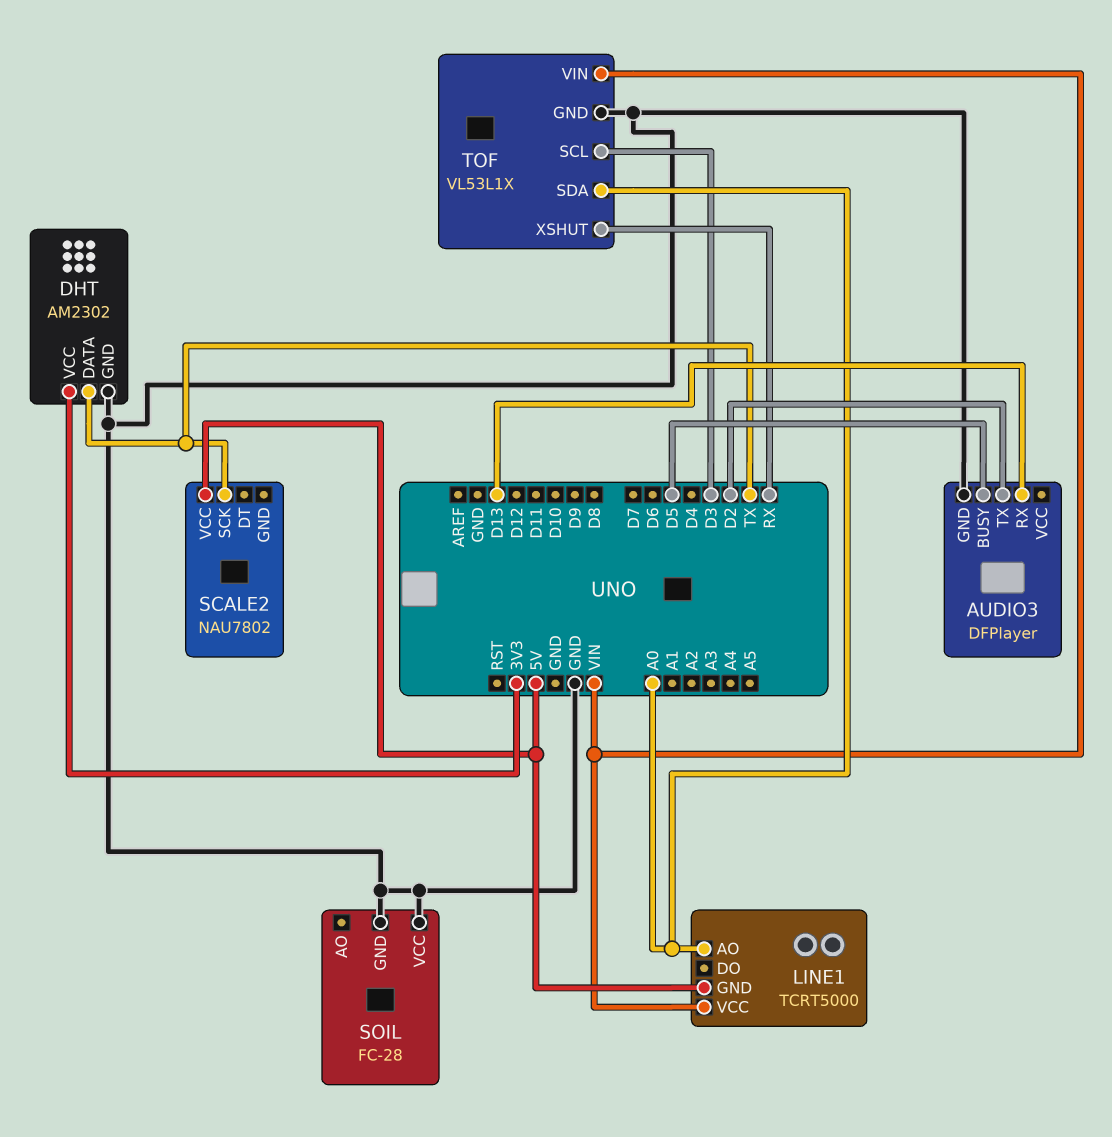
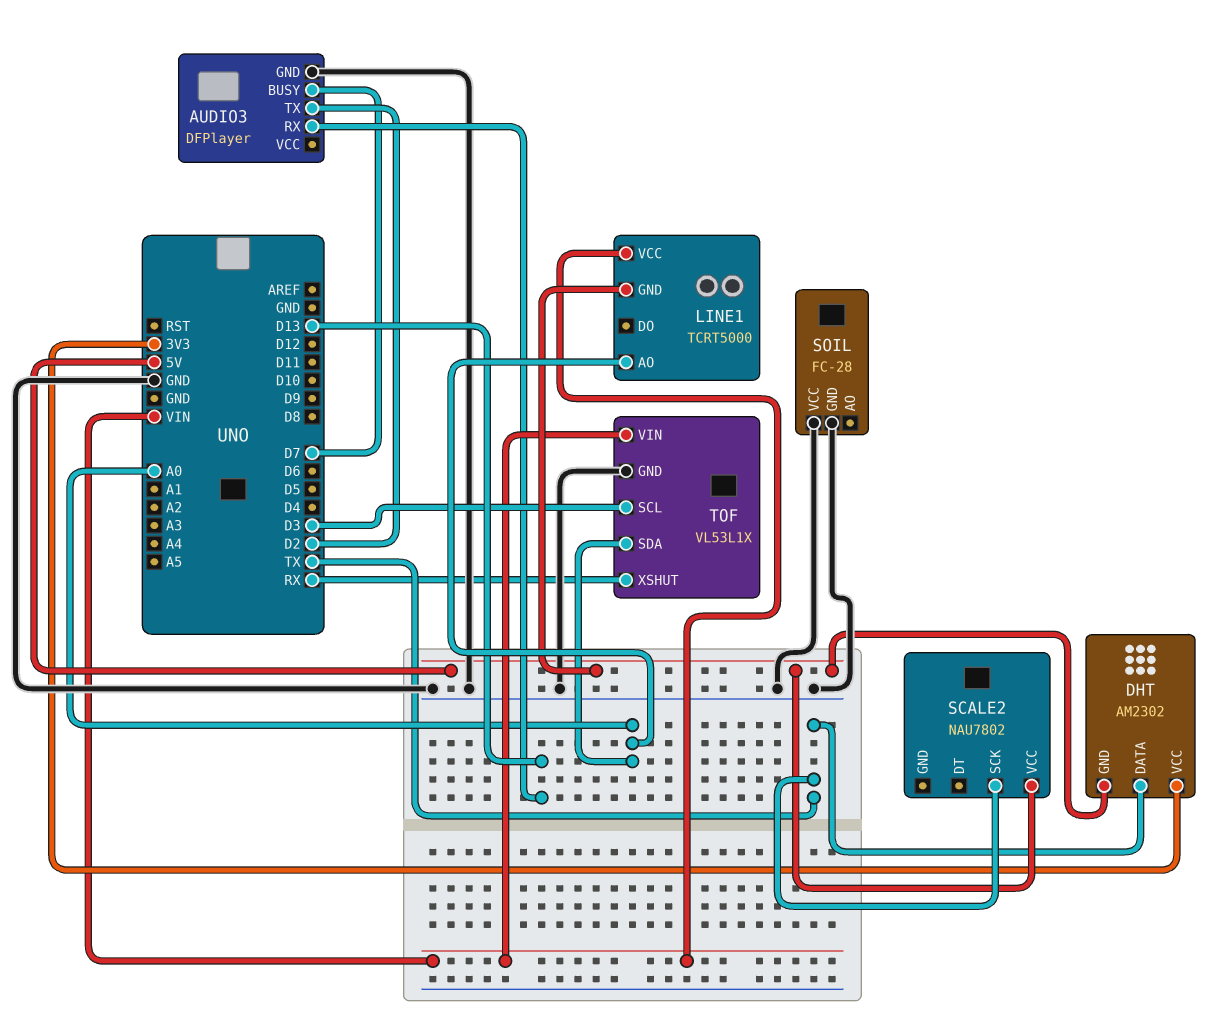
AUDIO3 pin BUSY: D5 -> D7
DHT pin GND: GND -> 5V

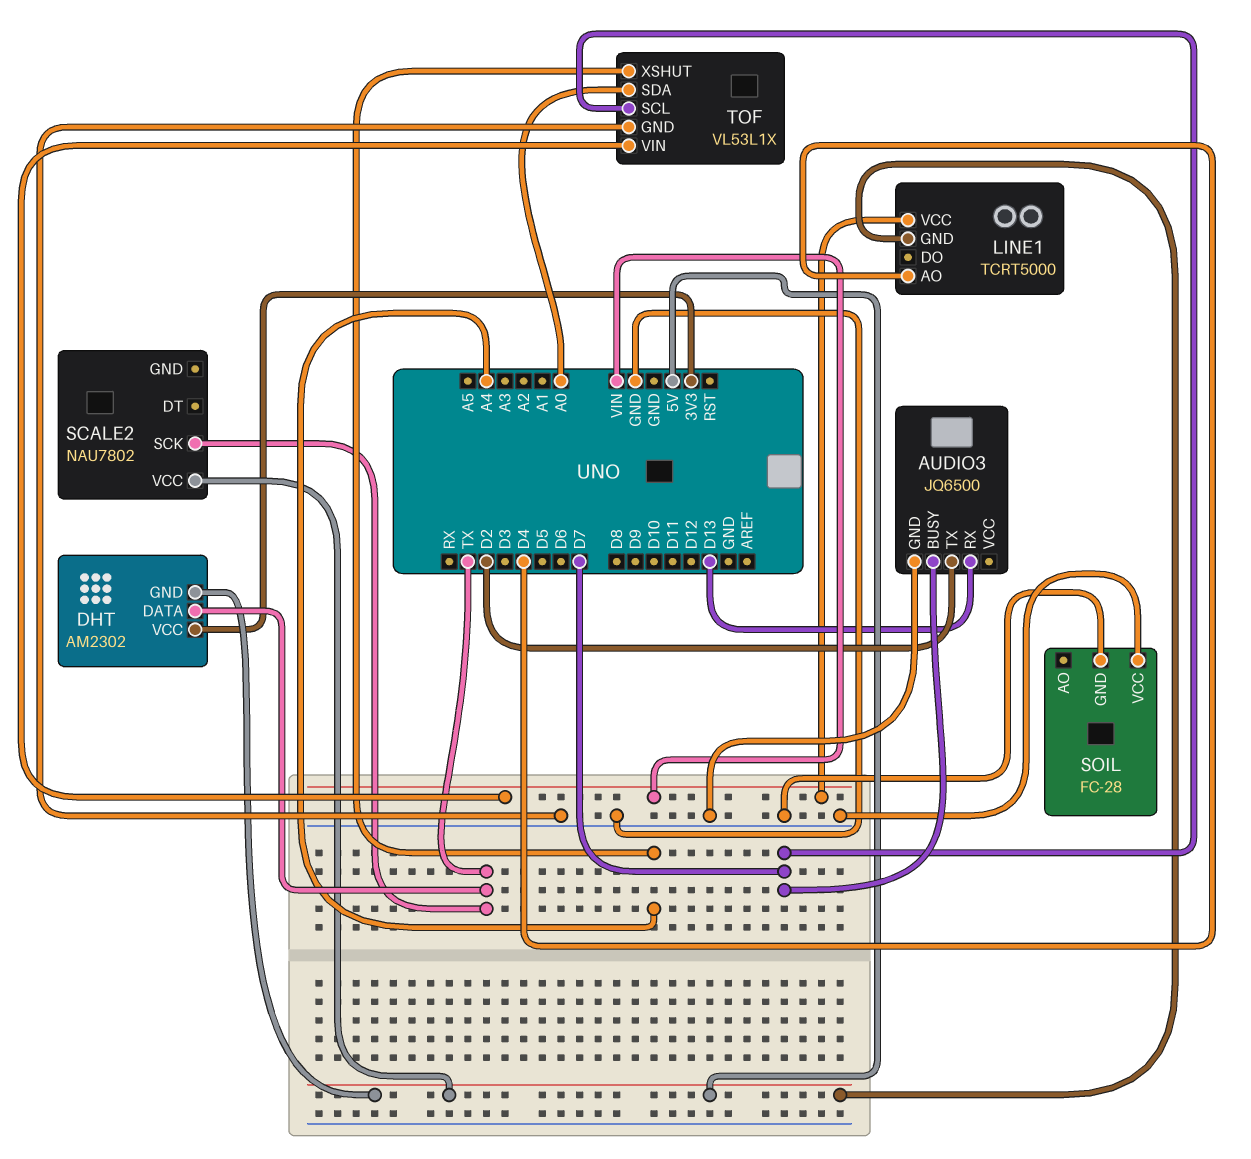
AUDIO3: DFPlayer -> JQ6500
LINE1 pin AO: A0 -> D4
TOF pin SCL: D3 -> D7
TOF pin XSHUT: RX -> A4

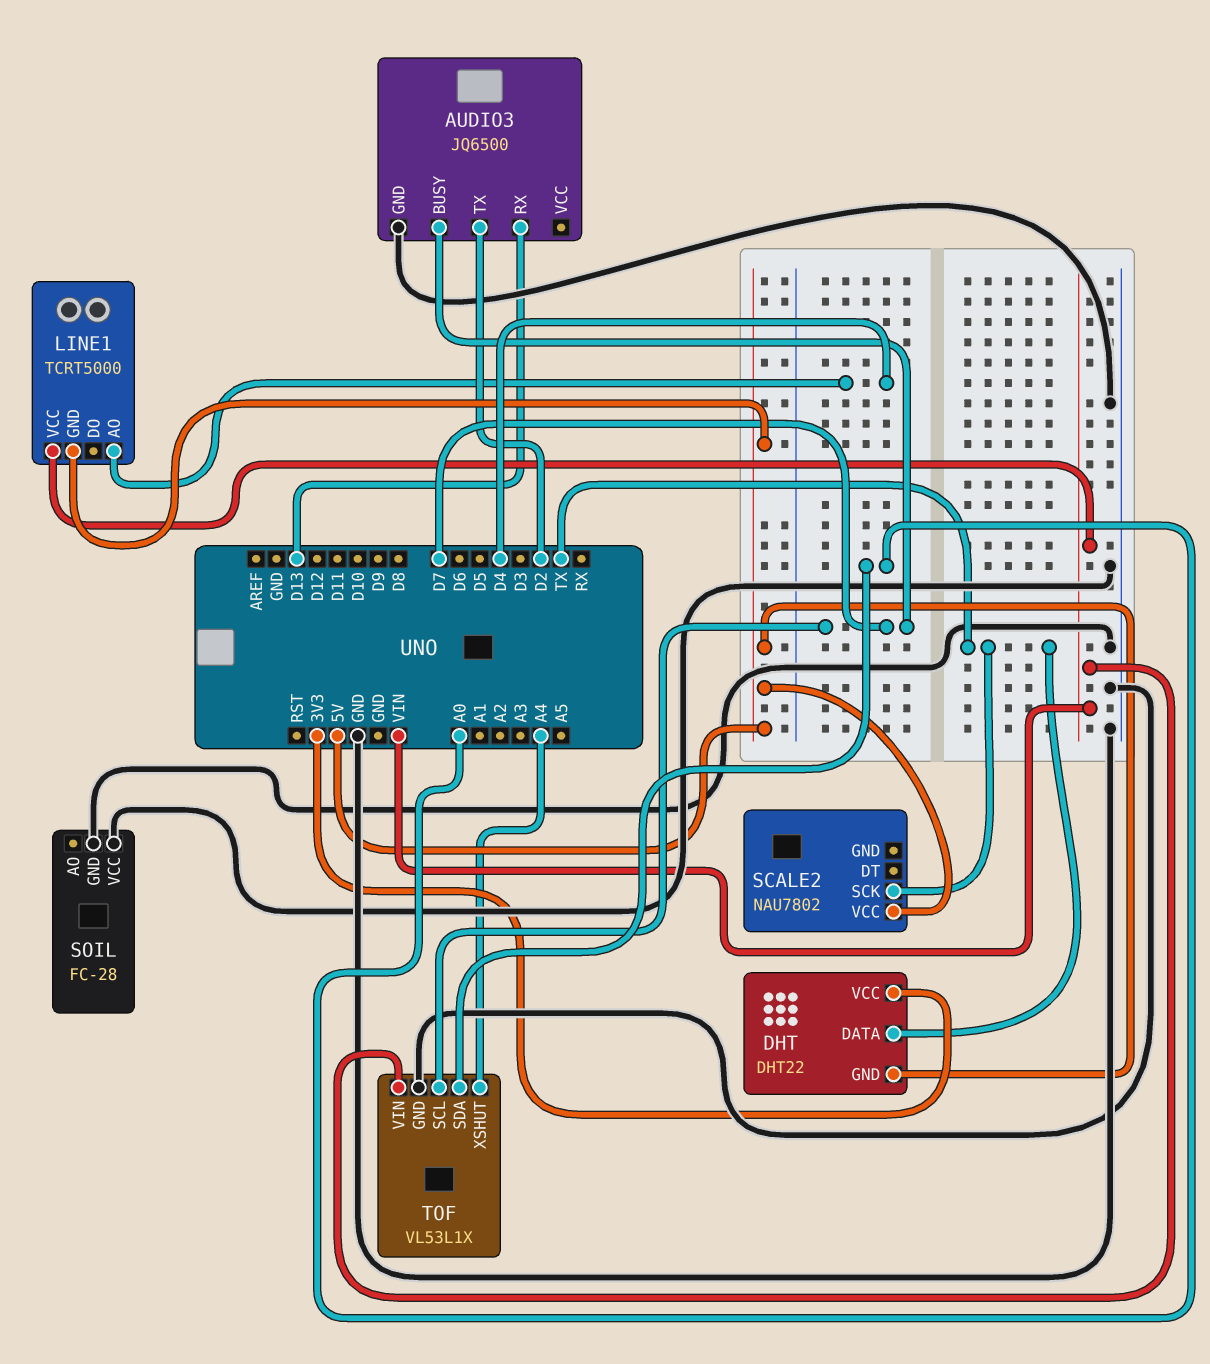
DHT: AM2302 -> DHT22

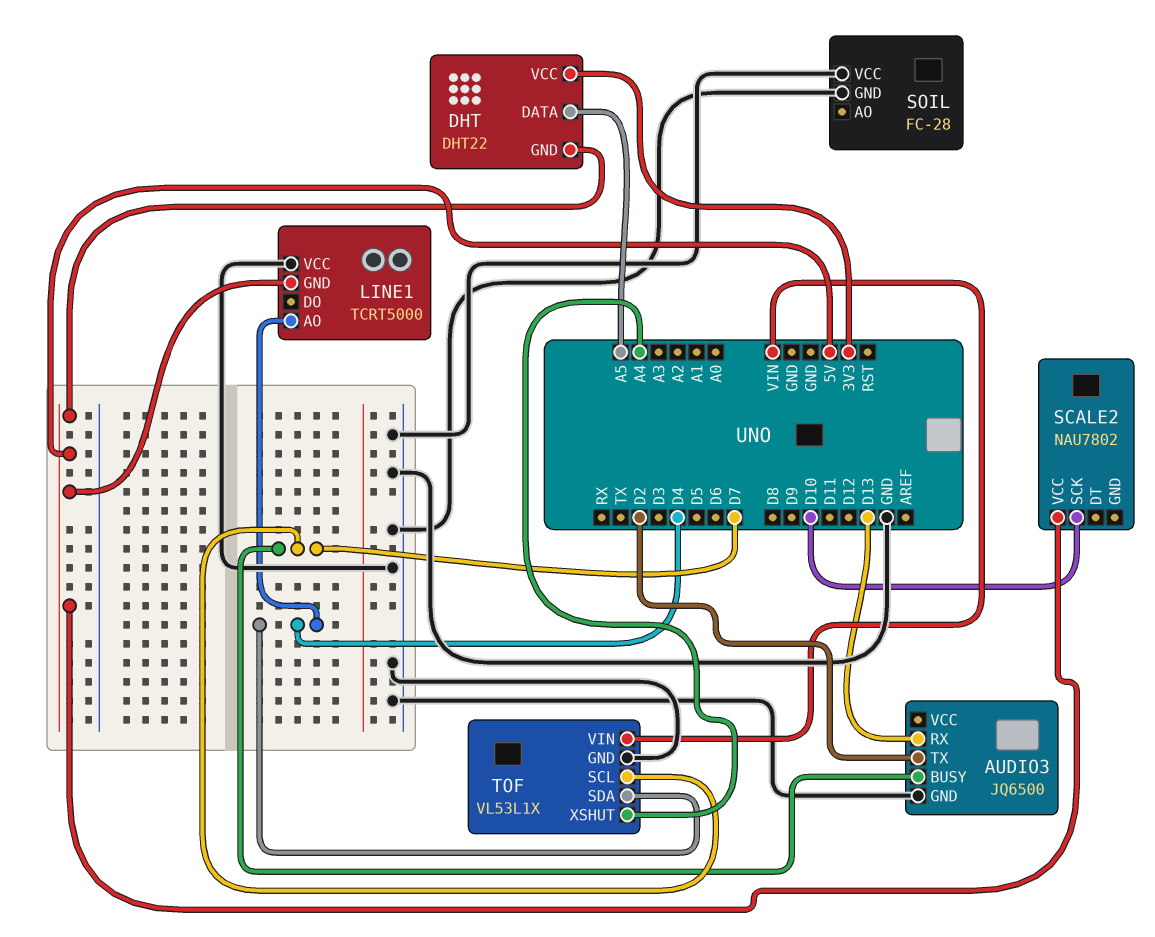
DHT pin DATA: TX -> A5
LINE1 pin VCC: VIN -> GND
SCALE2 pin SCK: TX -> D10
TOF pin SDA: A0 -> D4

